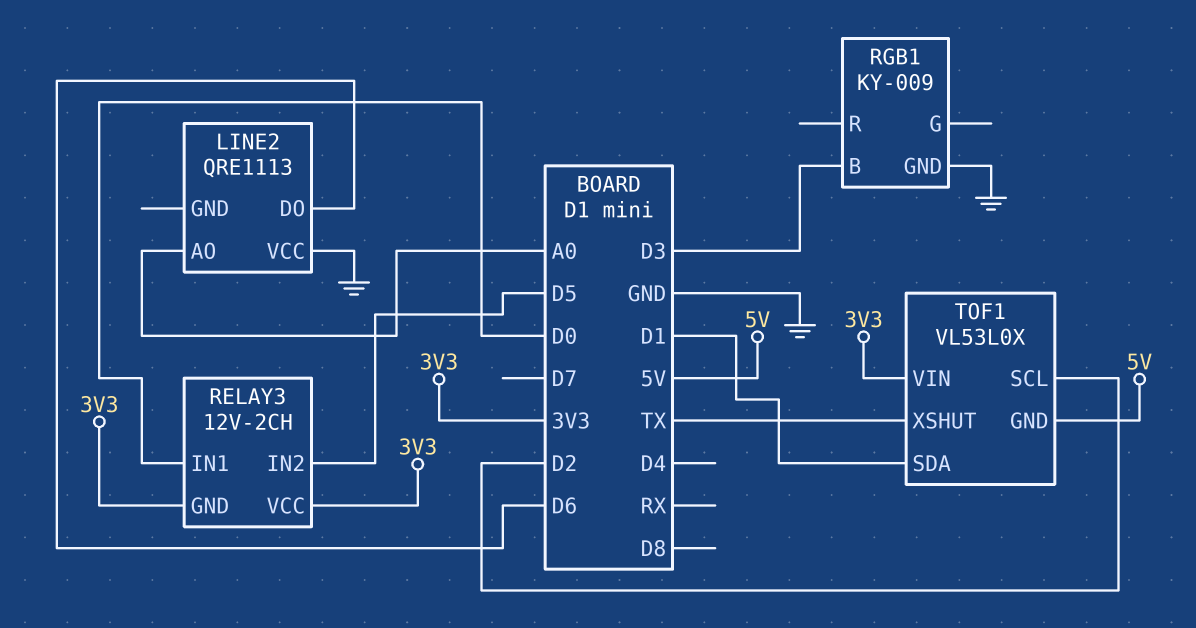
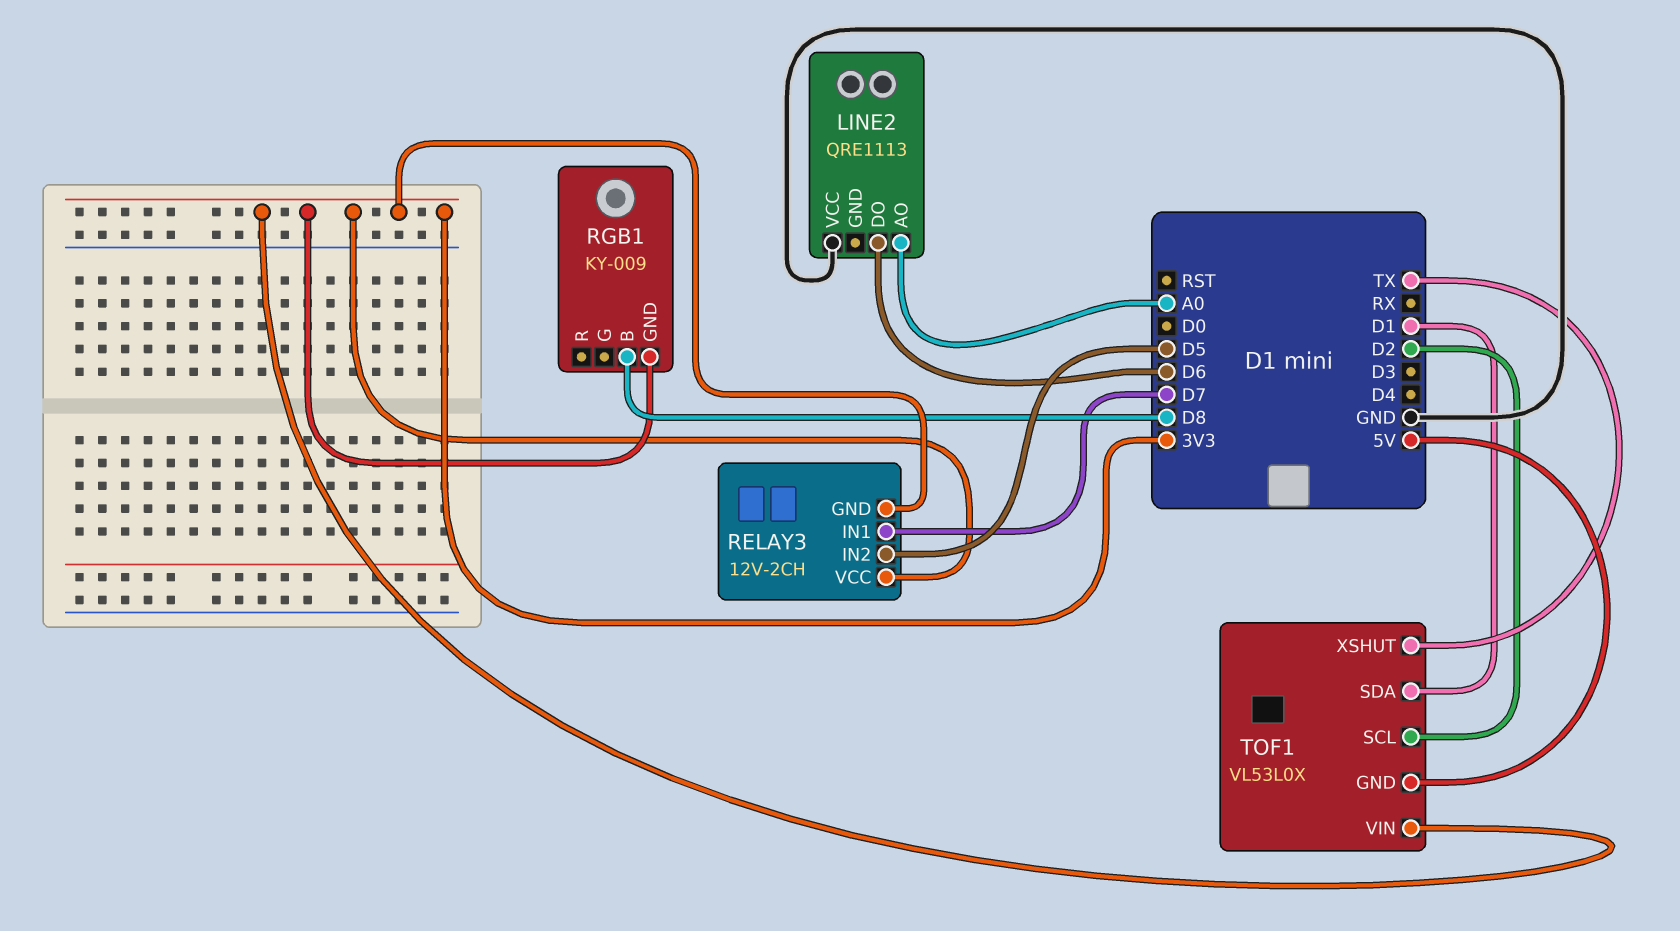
RELAY3 pin IN1: D0 -> D7
RGB1 pin B: D3 -> D8
RGB1 pin GND: GND -> 3V3

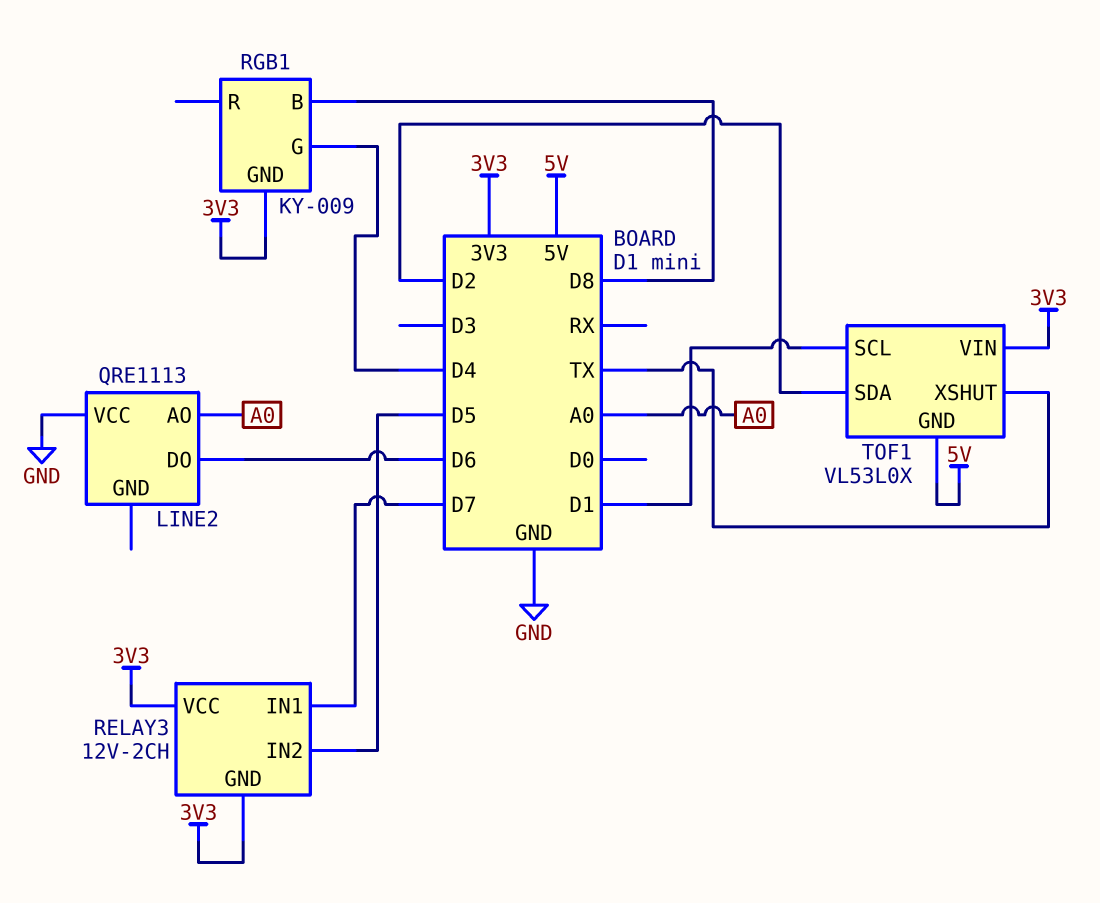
RGB1 pin G: none -> D4
TOF1 pin SCL: D2 -> D1
TOF1 pin SDA: D1 -> D2

